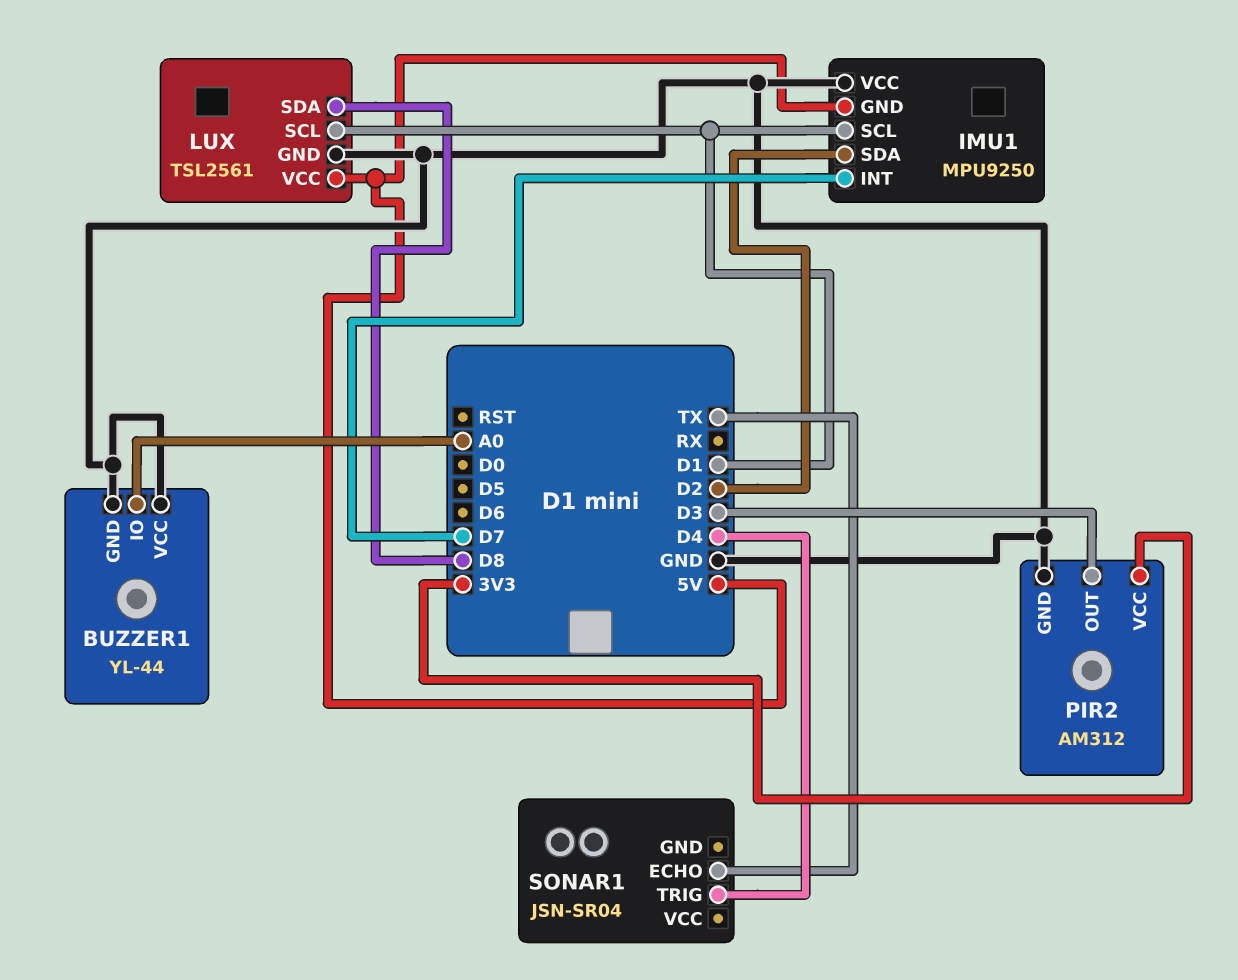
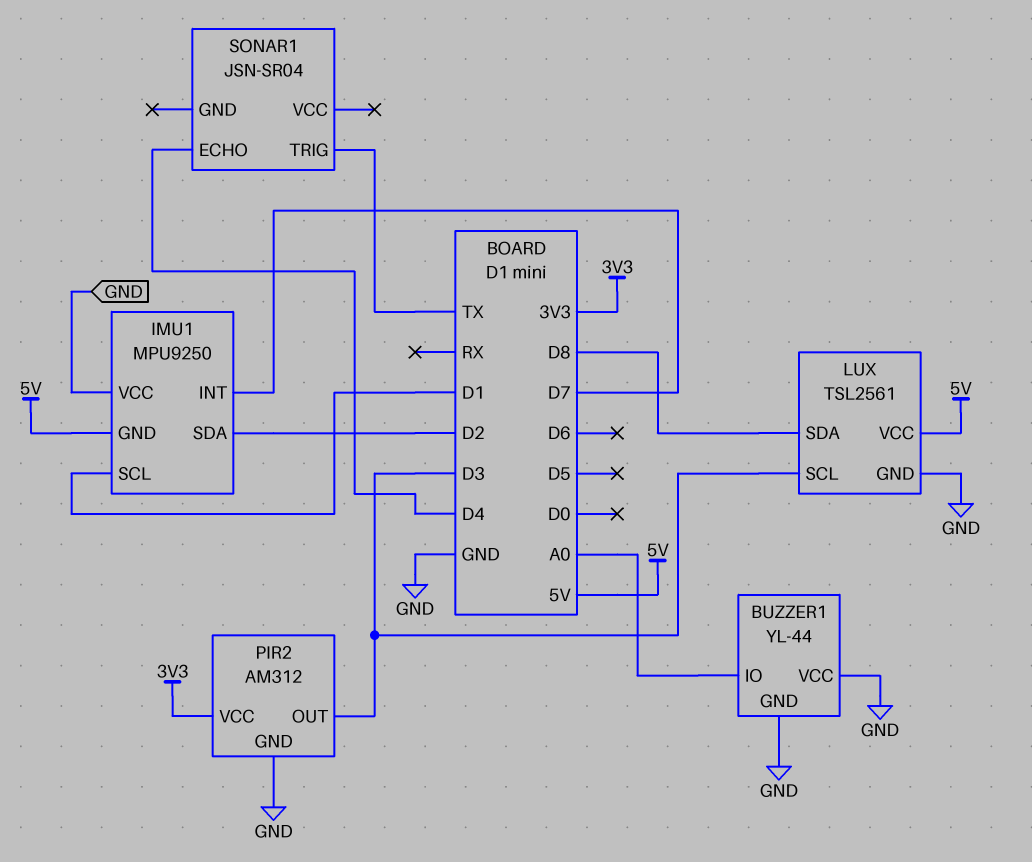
LUX pin SCL: D1 -> D3
SONAR1 pin ECHO: TX -> D4
SONAR1 pin TRIG: D4 -> TX

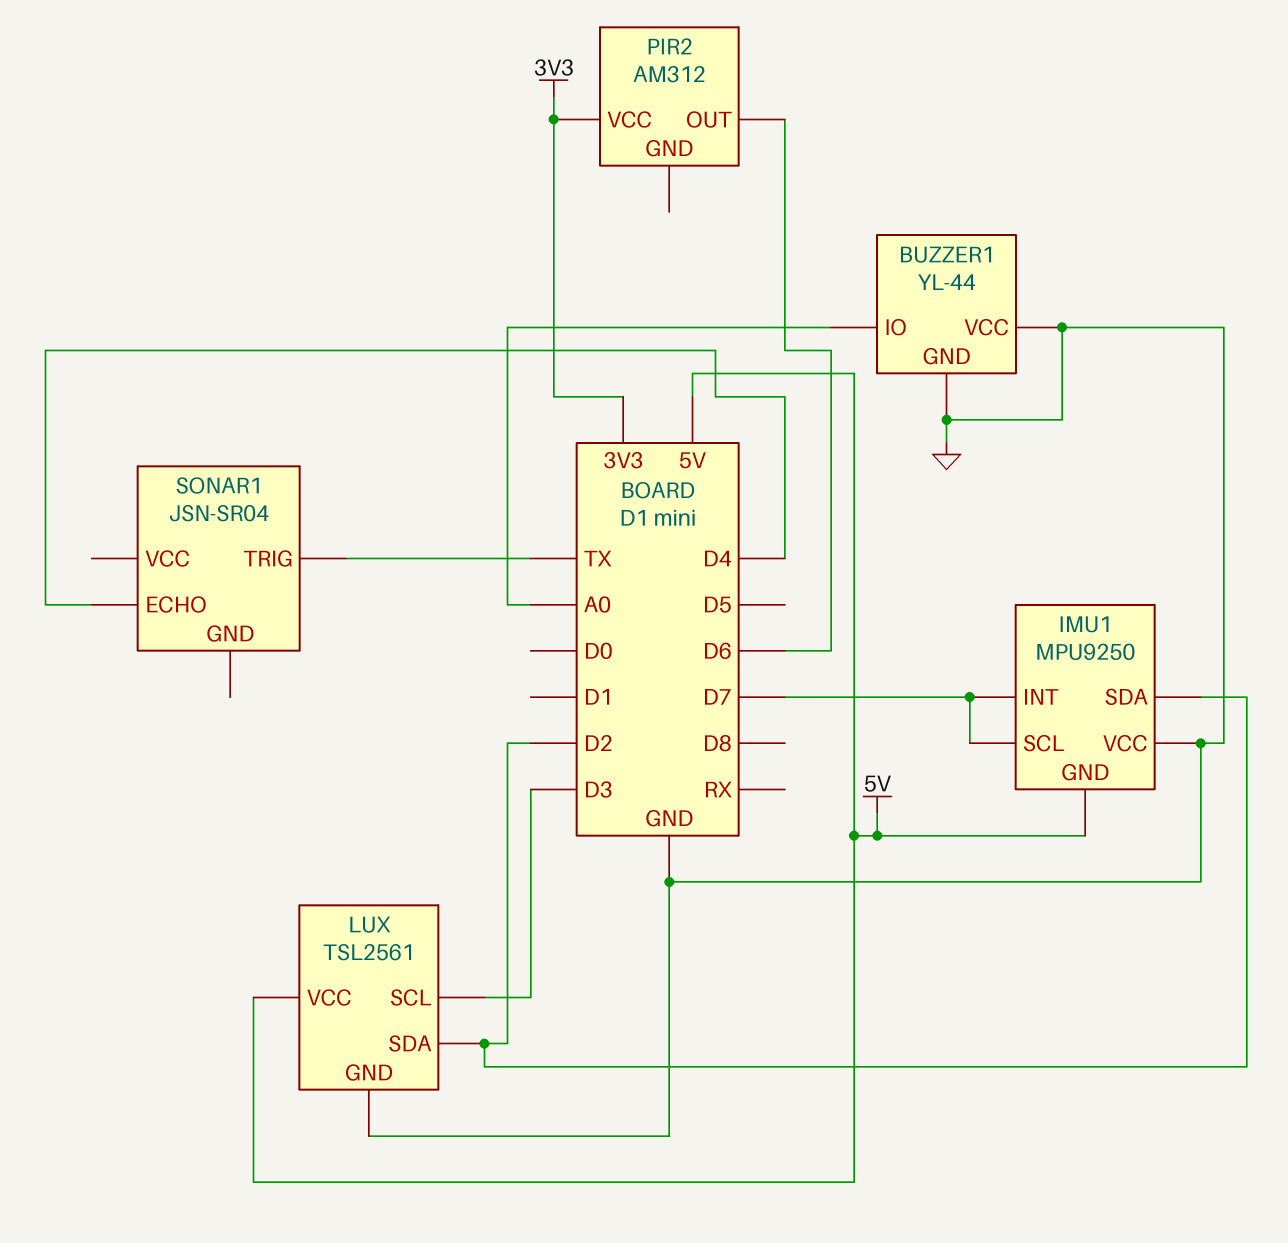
IMU1 pin SCL: D1 -> D7
LUX pin SDA: D8 -> D2
PIR2 pin GND: GND -> none
PIR2 pin OUT: D3 -> D6

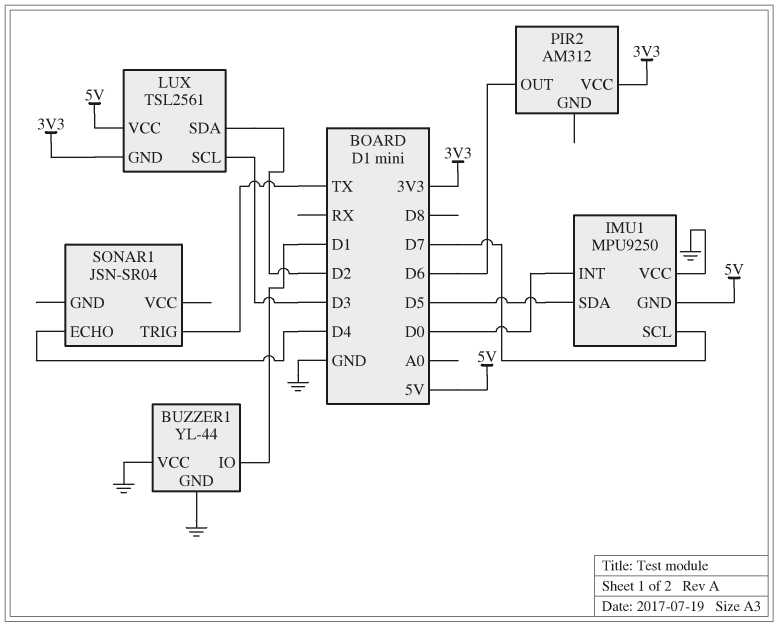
BUZZER1 pin IO: A0 -> D1
IMU1 pin INT: D7 -> D0
IMU1 pin SDA: D2 -> D5
LUX pin GND: GND -> 3V3

